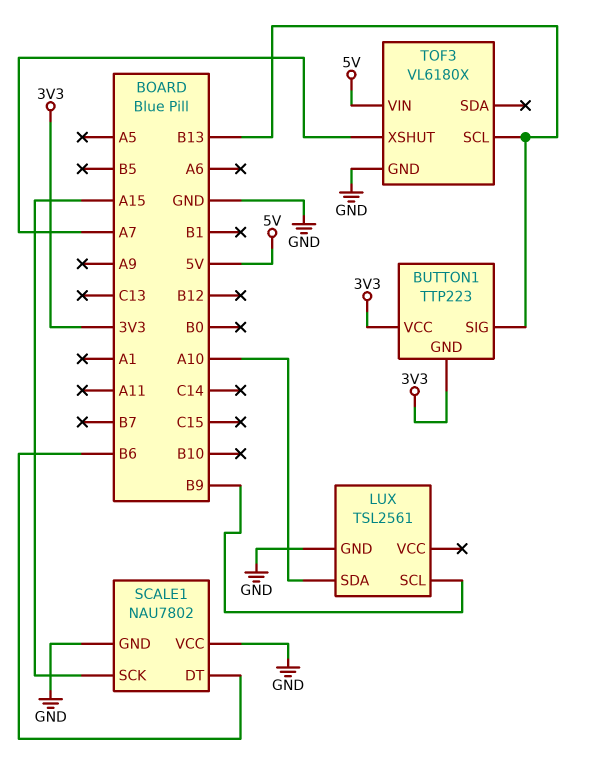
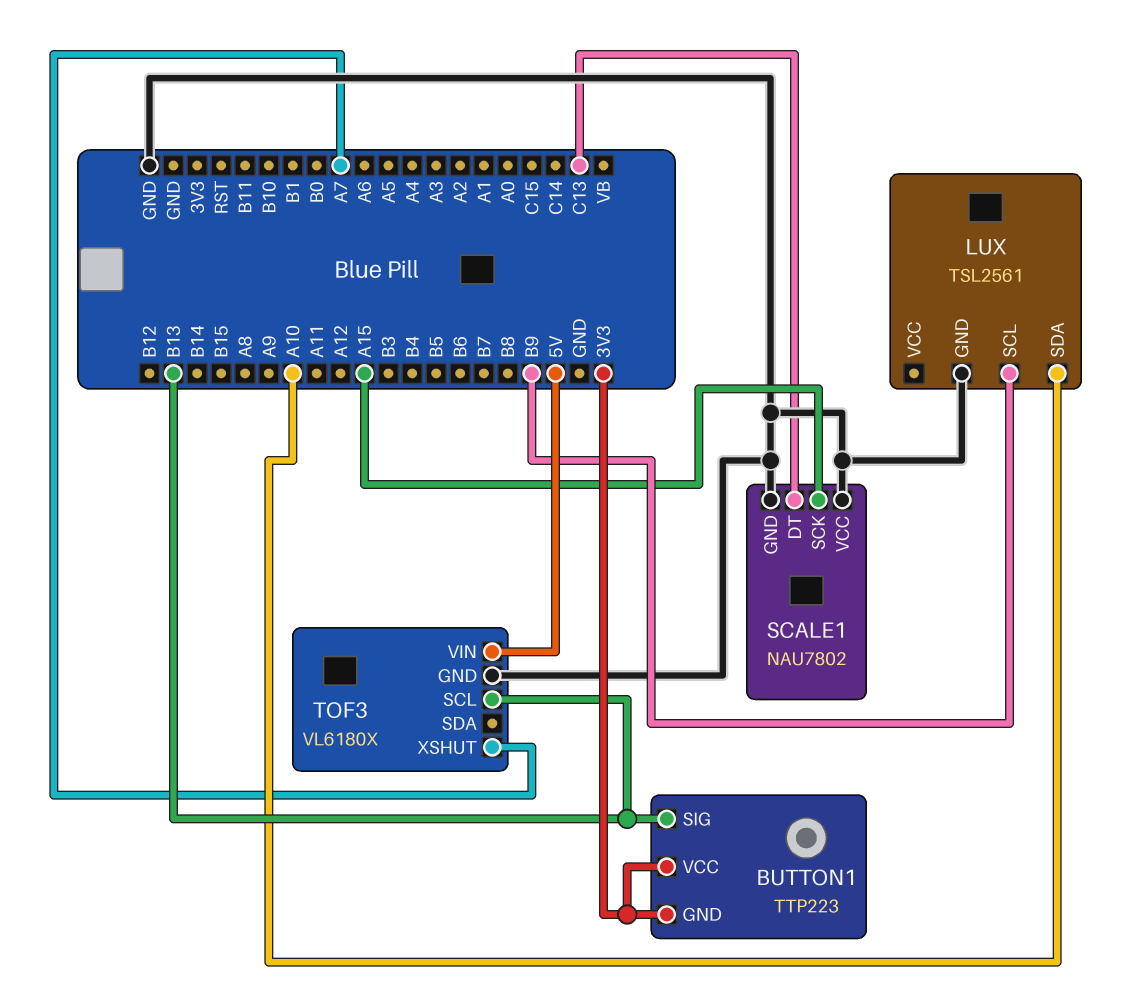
SCALE1 pin DT: B6 -> C13

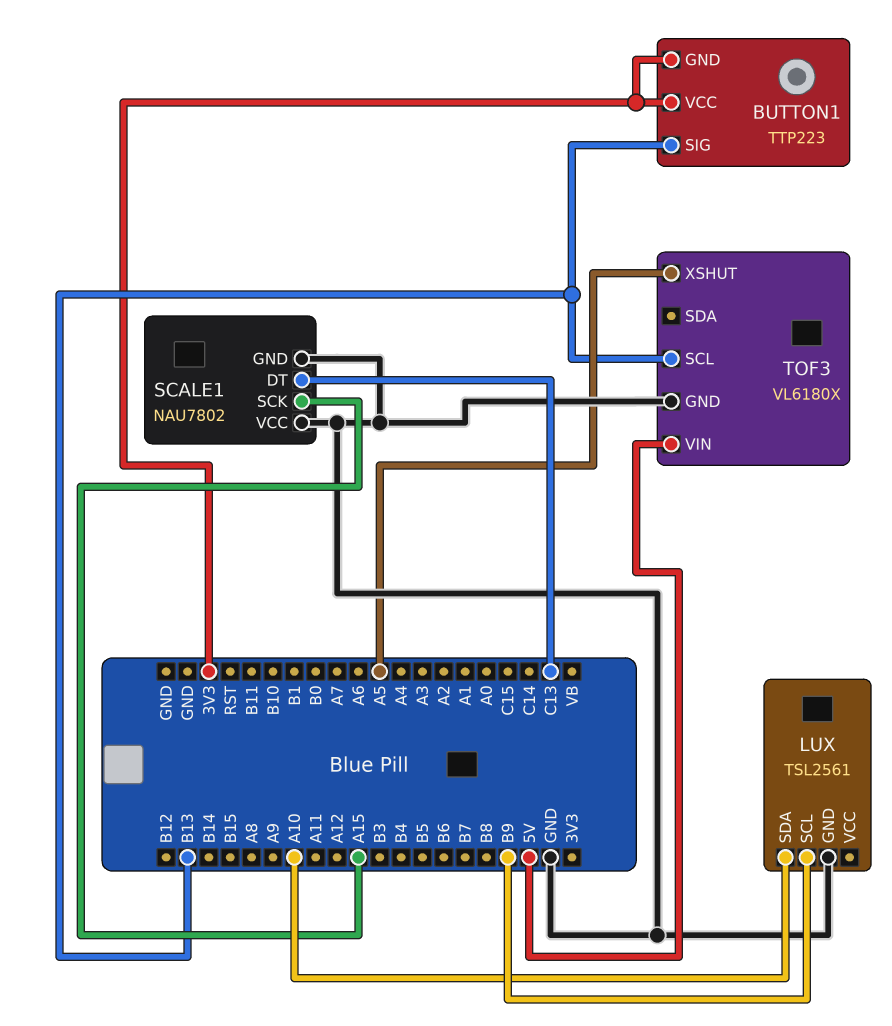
TOF3 pin XSHUT: A7 -> A5

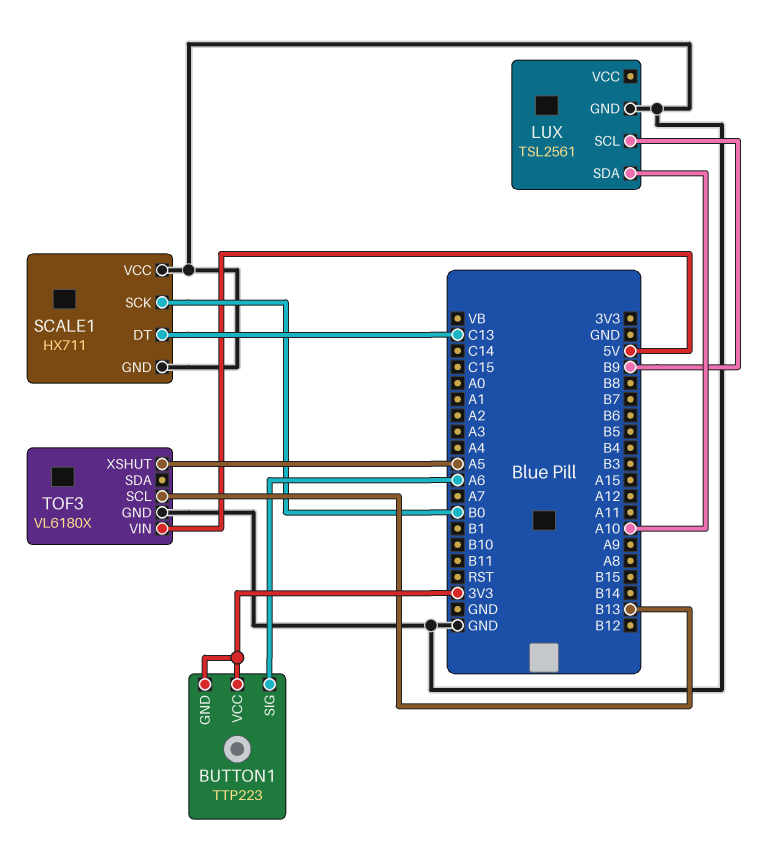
BUTTON1 pin SIG: B13 -> A6
SCALE1: NAU7802 -> HX711
SCALE1 pin SCK: A15 -> B0

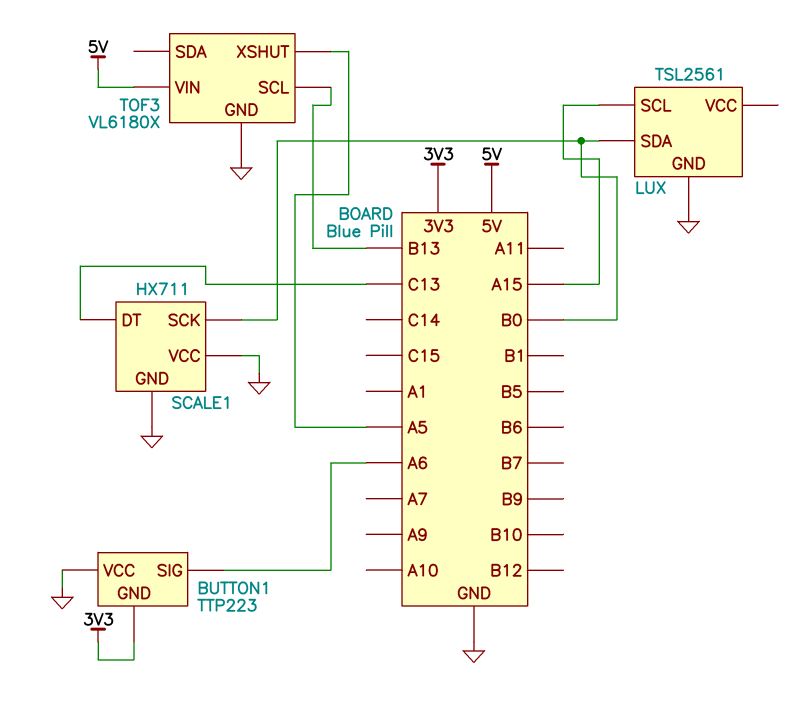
BUTTON1 pin VCC: 3V3 -> GND
LUX pin SCL: B9 -> A15
LUX pin SDA: A10 -> B0

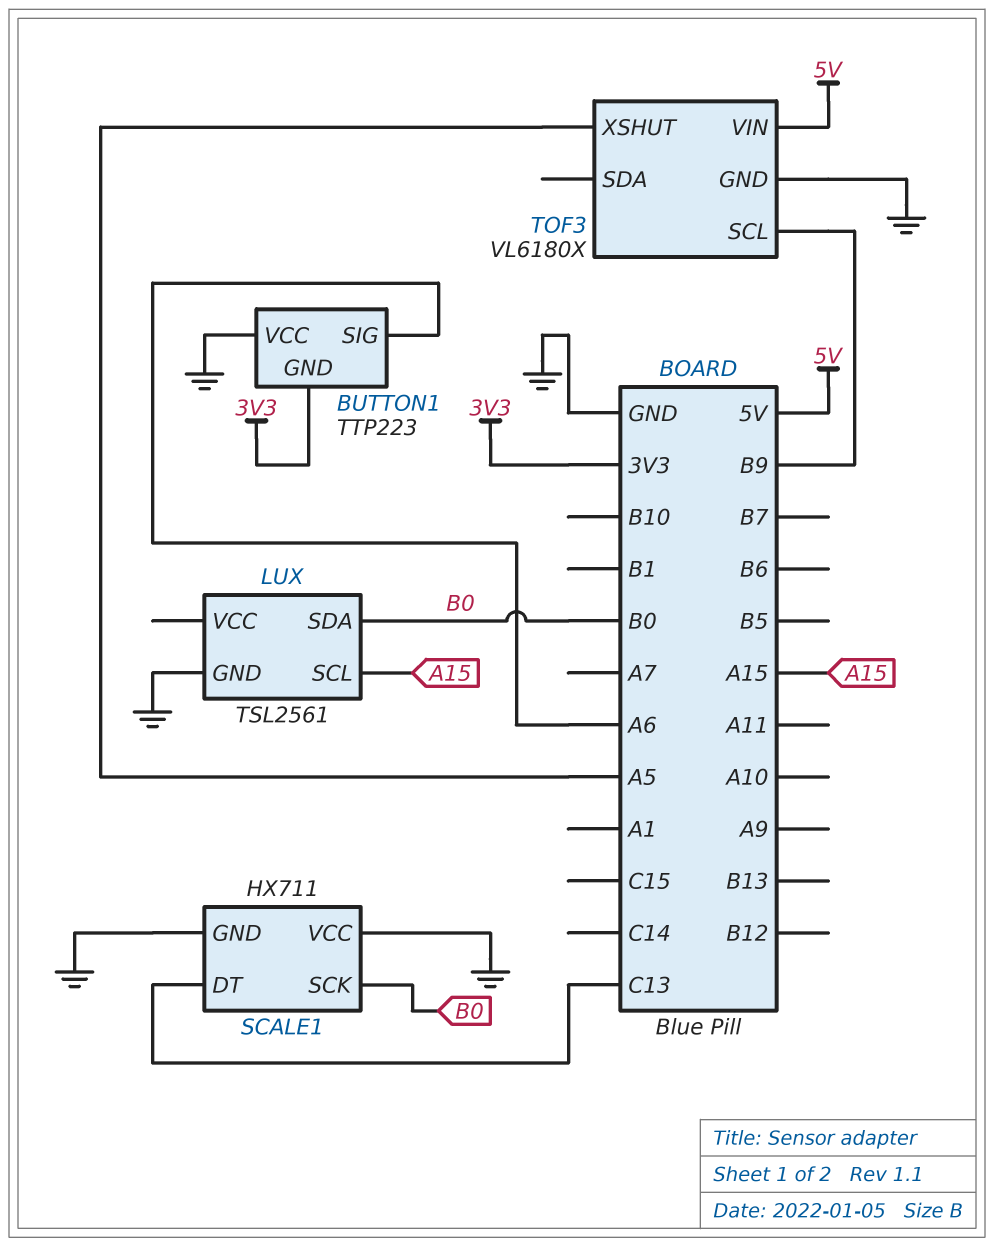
TOF3 pin SCL: B13 -> B9

